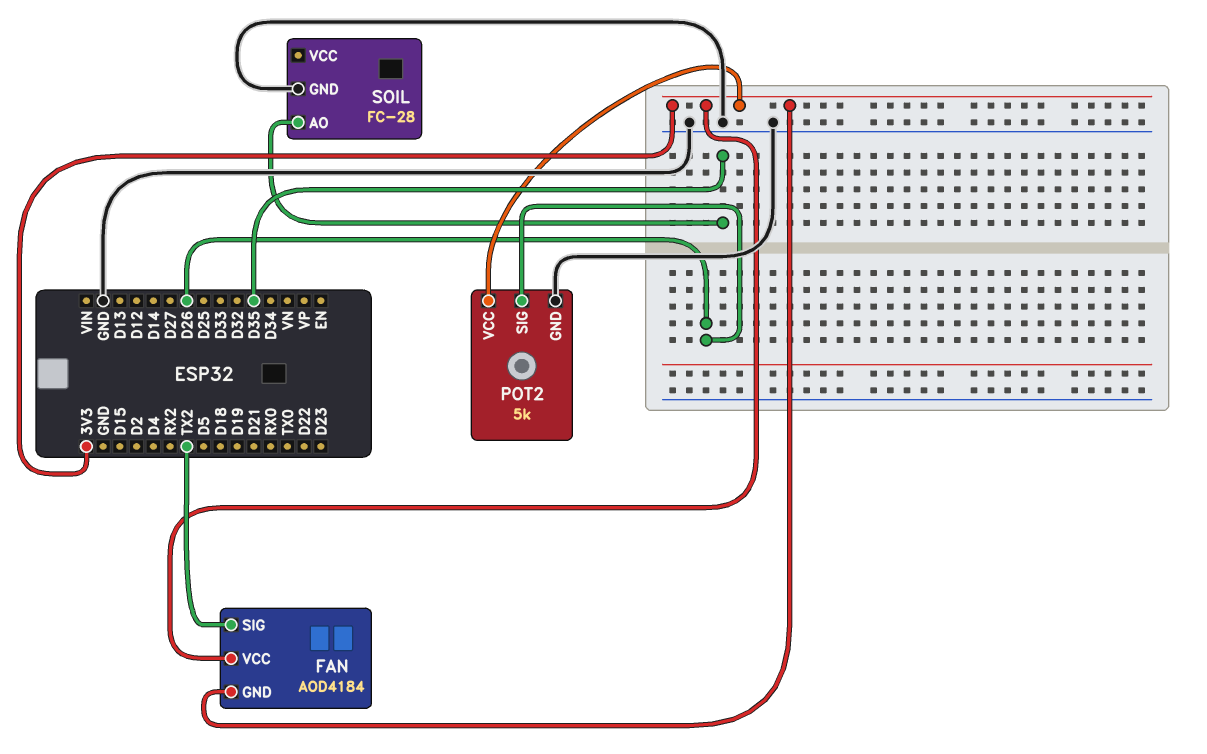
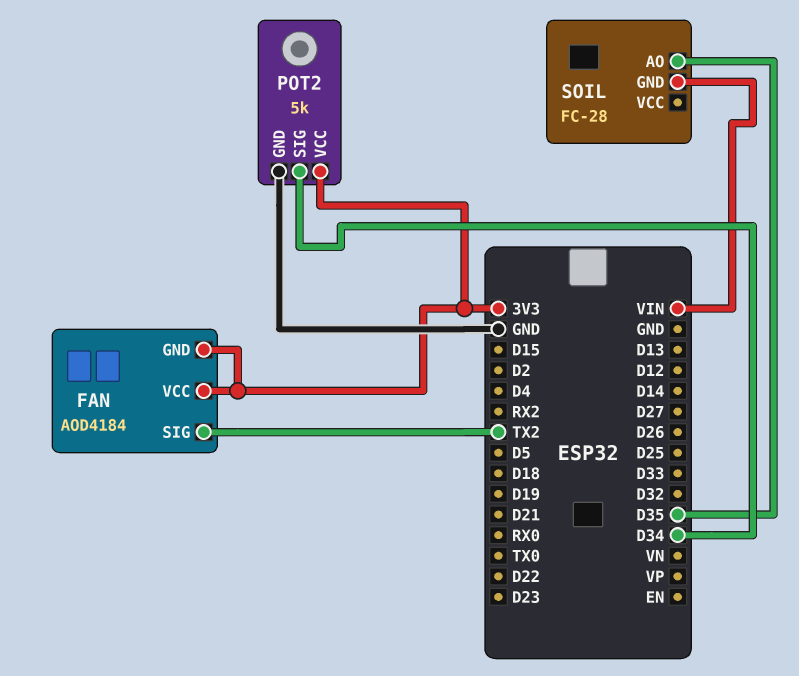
POT2 pin SIG: D26 -> D34
SOIL pin GND: GND -> VIN

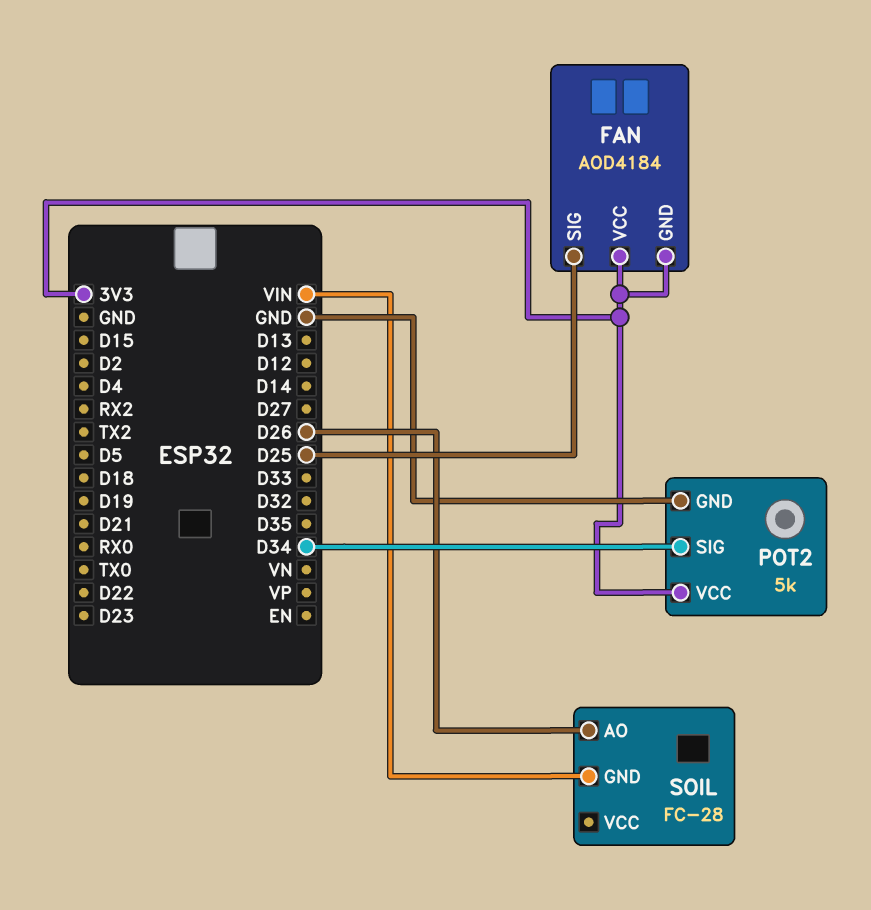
FAN pin SIG: TX2 -> D25
SOIL pin AO: D35 -> D26

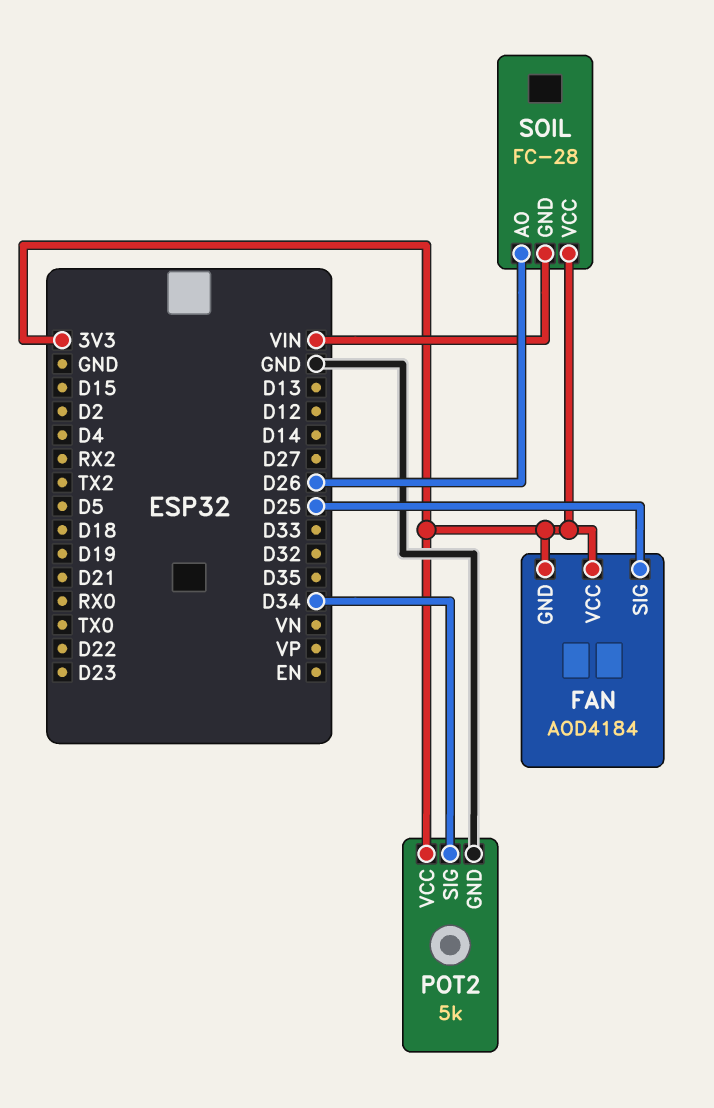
SOIL pin VCC: none -> 3V3

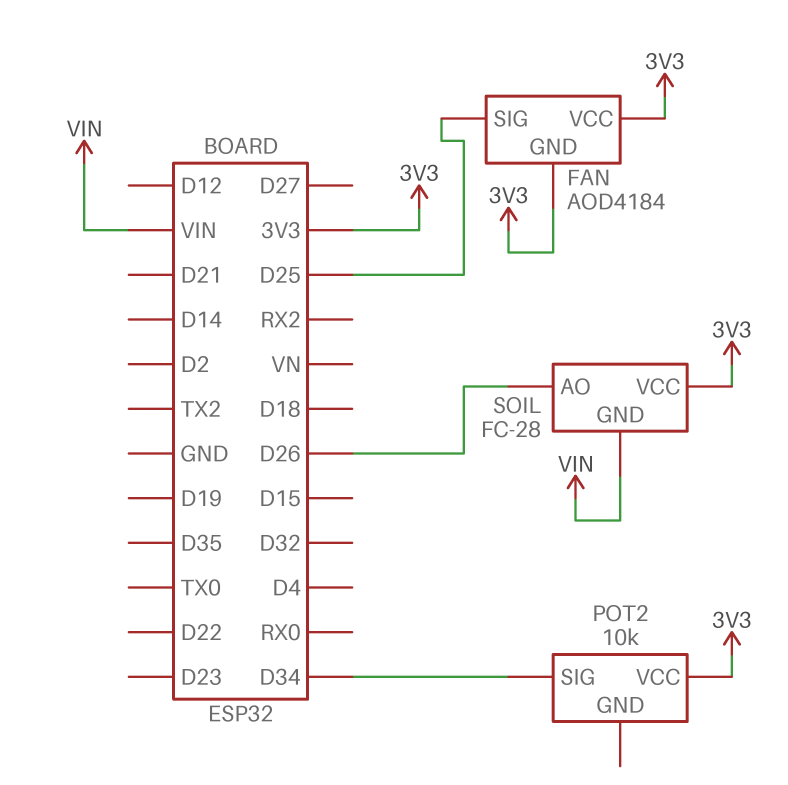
POT2: 5k -> 10k
POT2 pin GND: GND -> none

